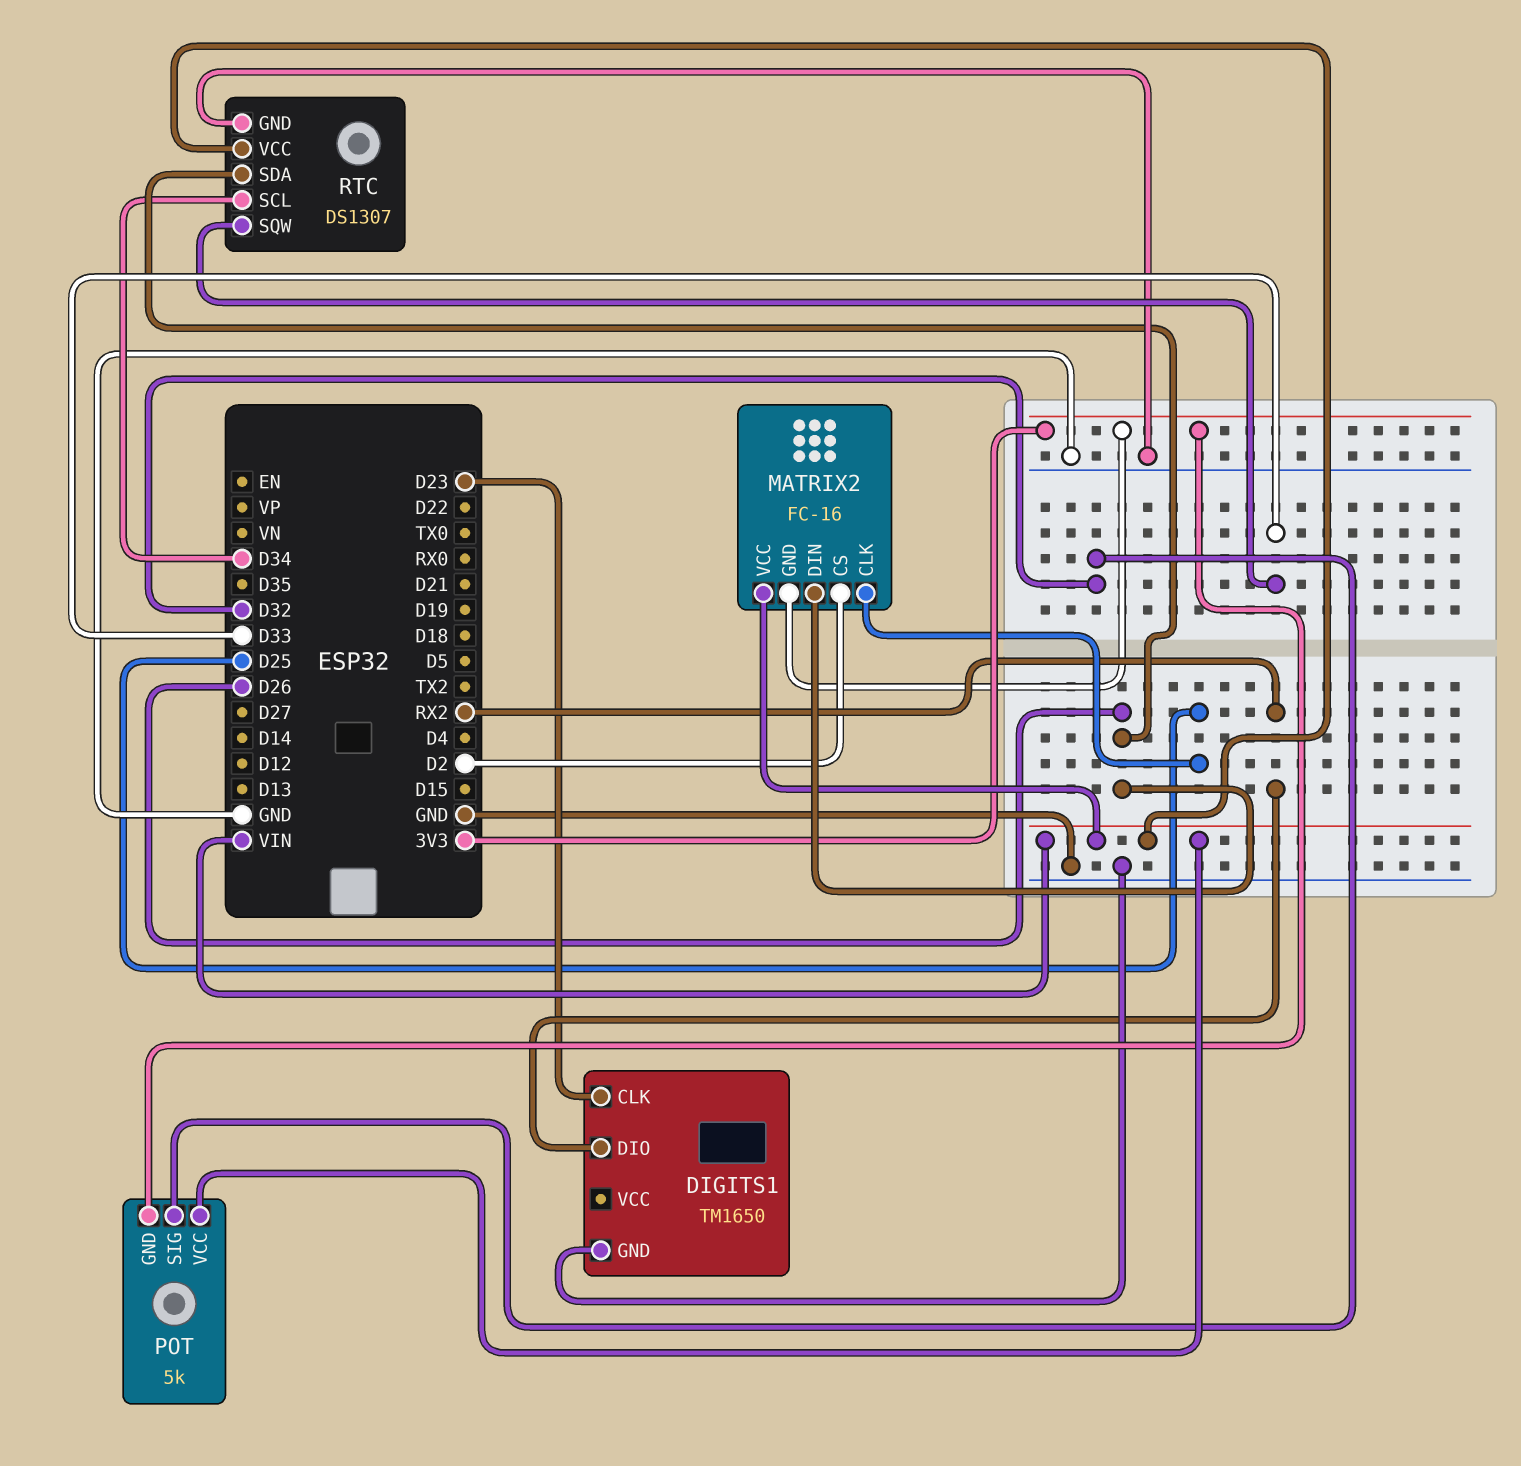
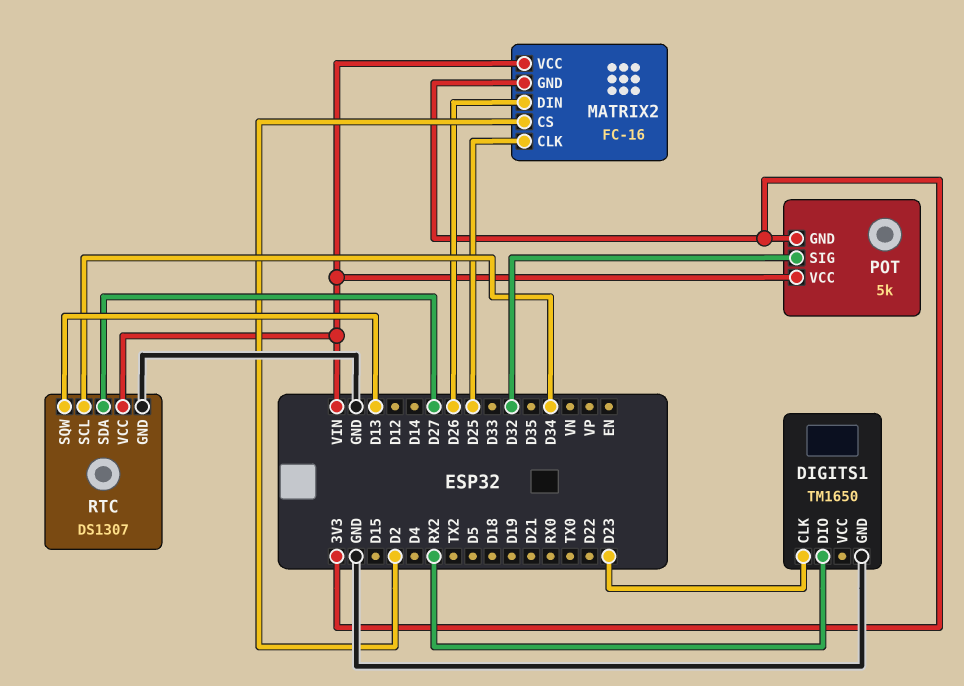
RTC pin SDA: D26 -> D27
RTC pin SQW: D33 -> D13

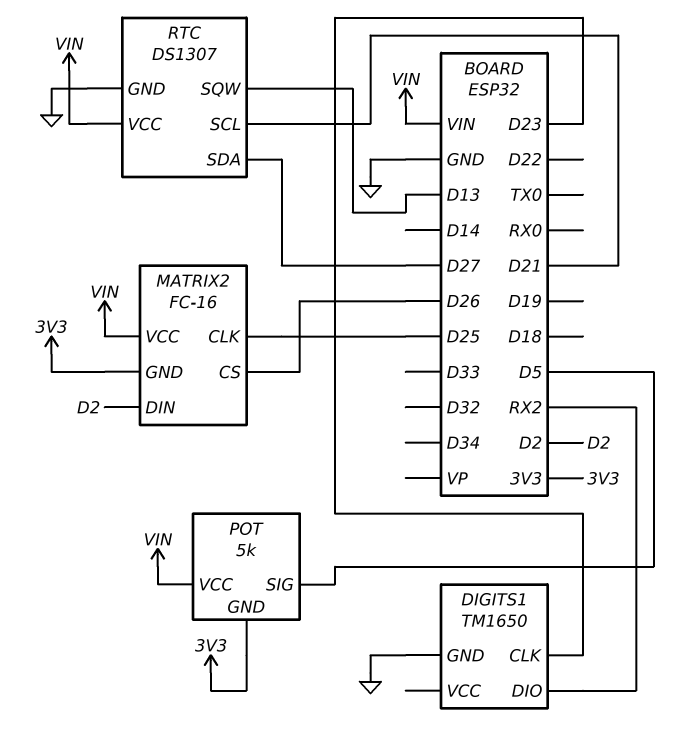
MATRIX2 pin CS: D2 -> D26
MATRIX2 pin DIN: D26 -> D2
POT pin SIG: D32 -> D5
RTC pin SCL: D34 -> D21

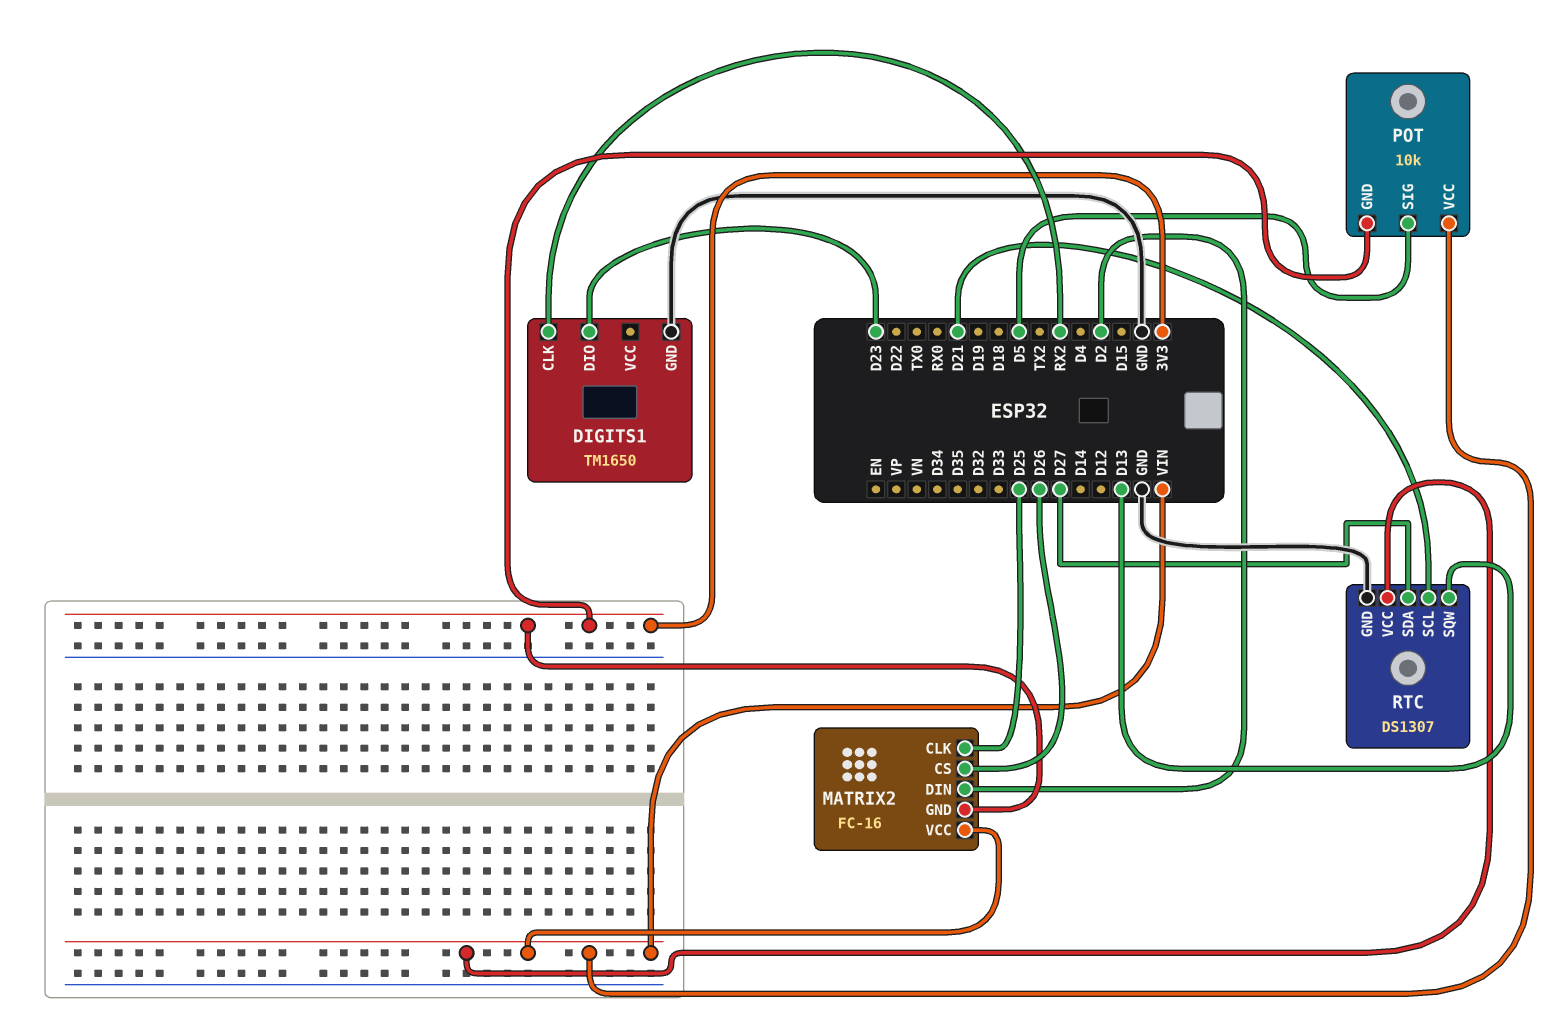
DIGITS1 pin CLK: D23 -> RX2
DIGITS1 pin DIO: RX2 -> D23
POT: 5k -> 10k

